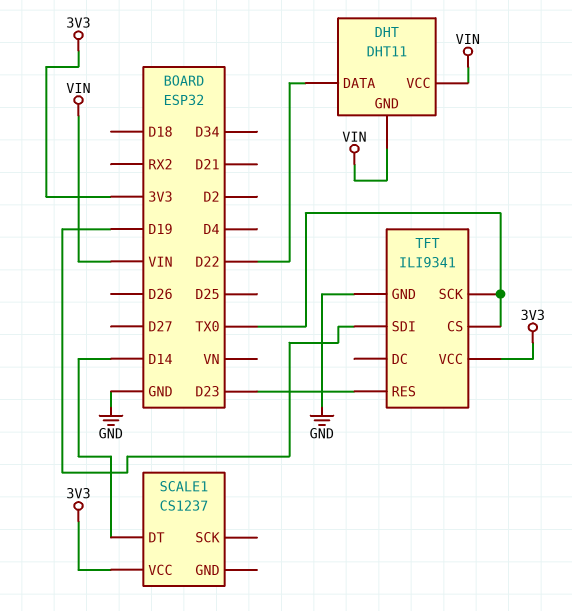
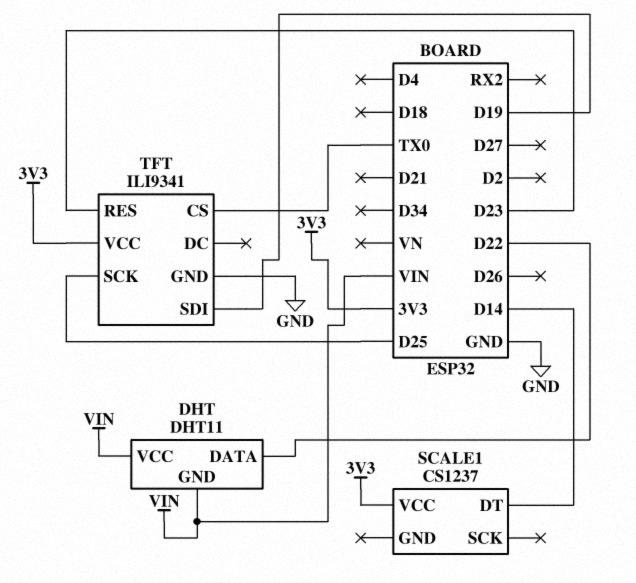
TFT pin SCK: TX0 -> D25

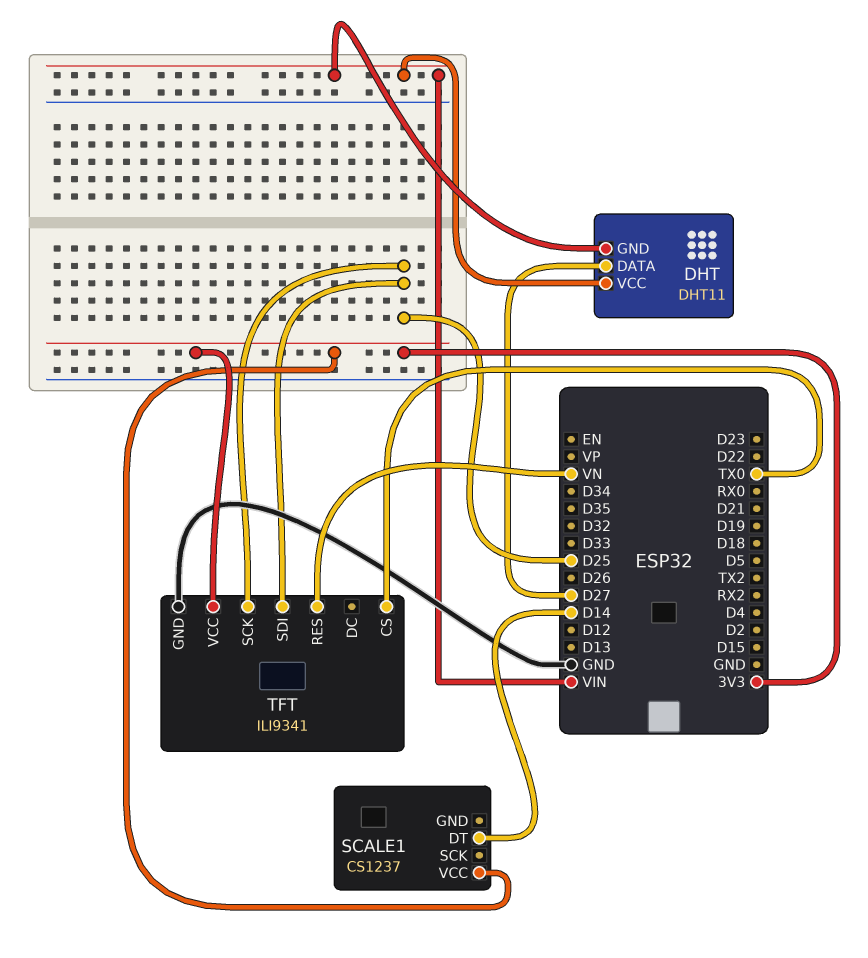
DHT pin DATA: D22 -> D27
TFT pin RES: D23 -> VN
TFT pin SDI: D19 -> D25

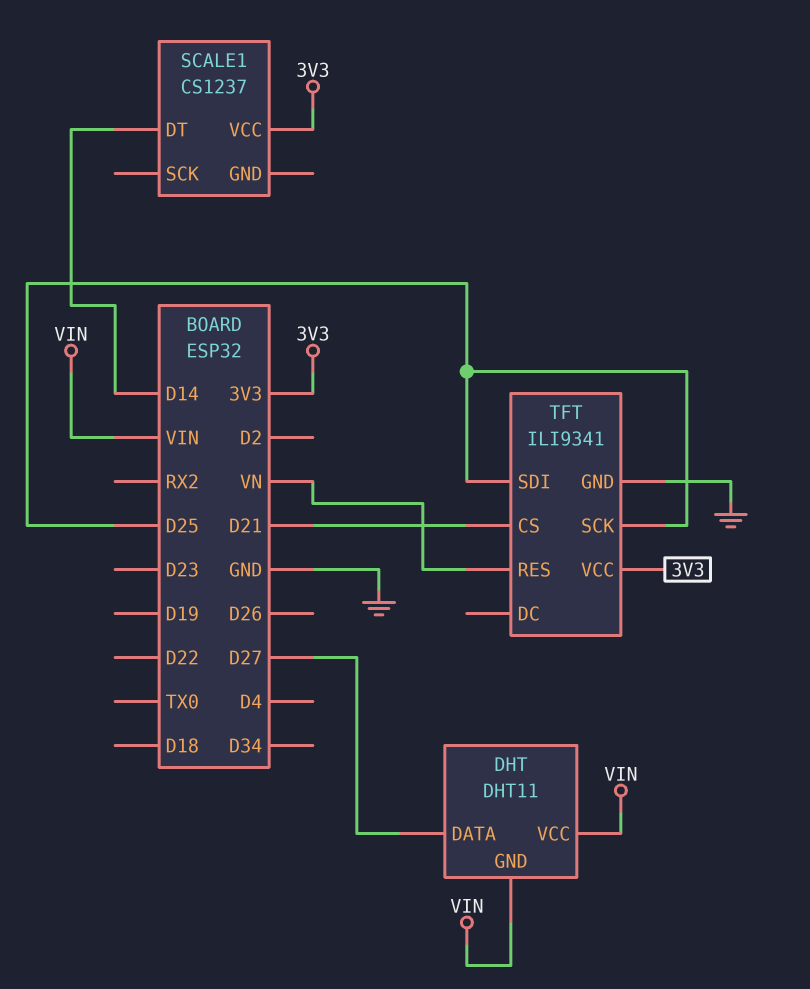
TFT pin CS: TX0 -> D21

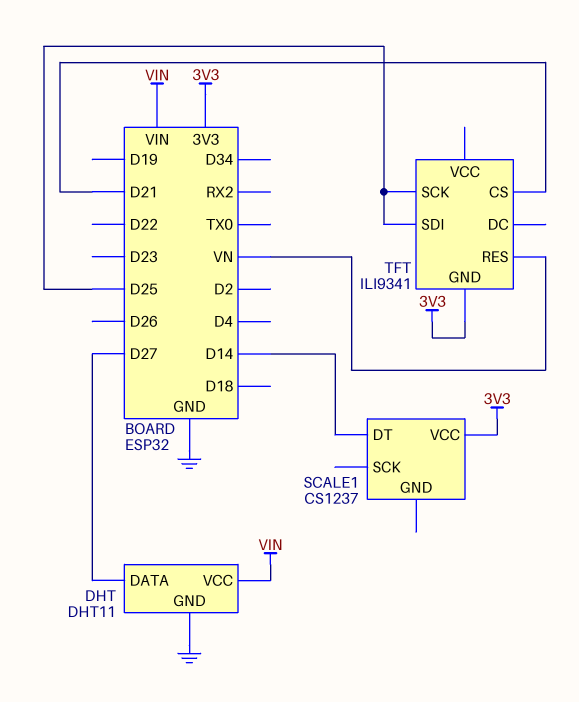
DHT pin GND: VIN -> GND
TFT pin GND: GND -> 3V3
TFT pin VCC: 3V3 -> none

